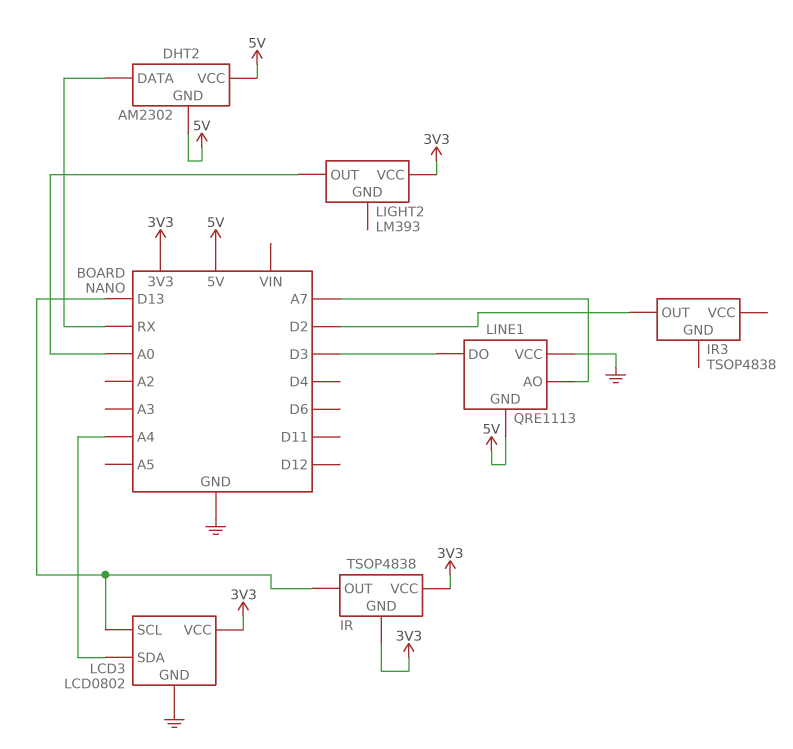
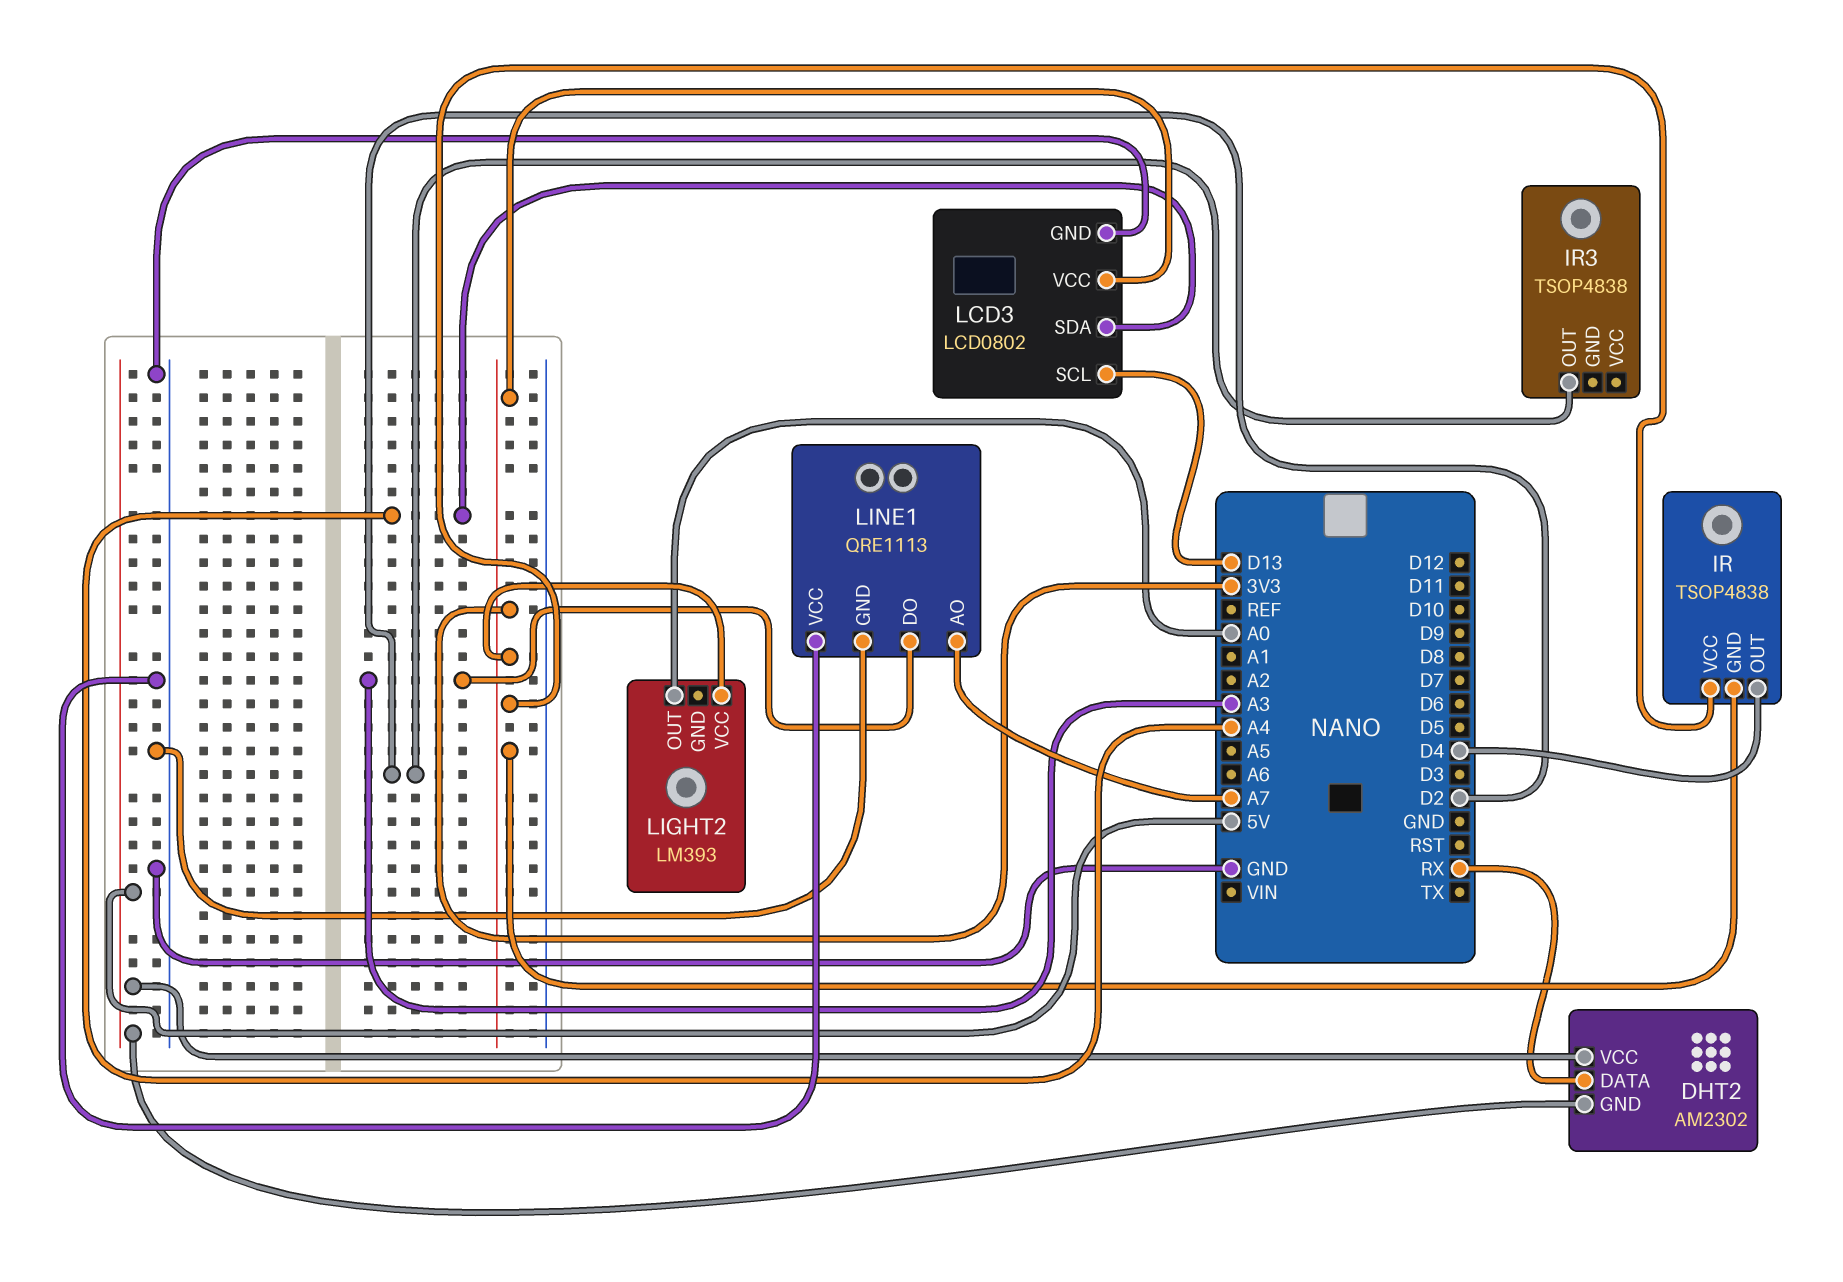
IR pin OUT: D13 -> D4
LINE1 pin DO: D3 -> A3
LINE1 pin GND: 5V -> GND

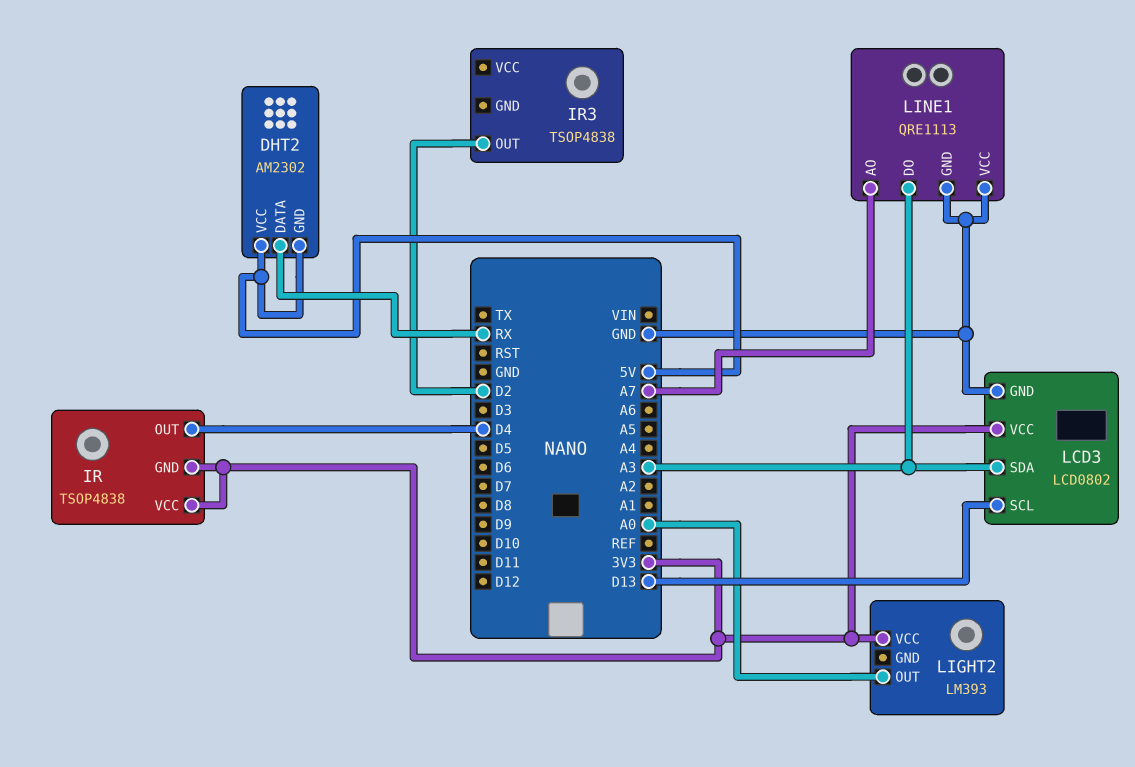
LCD3 pin SDA: A4 -> A3

